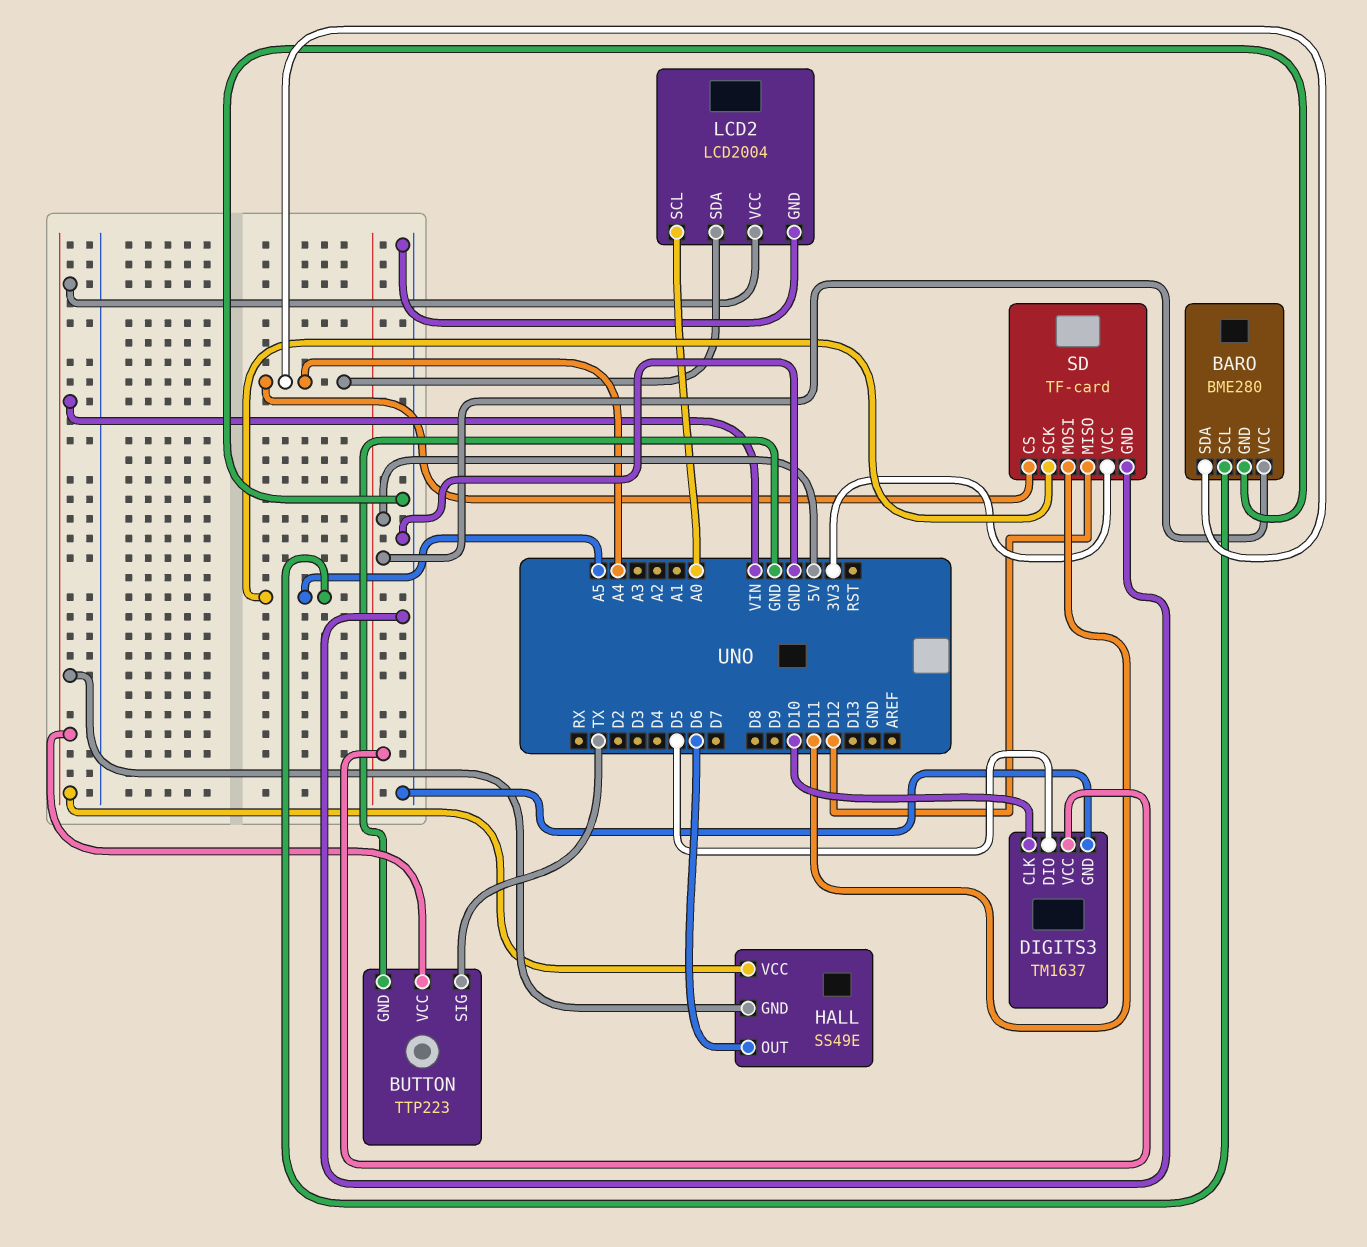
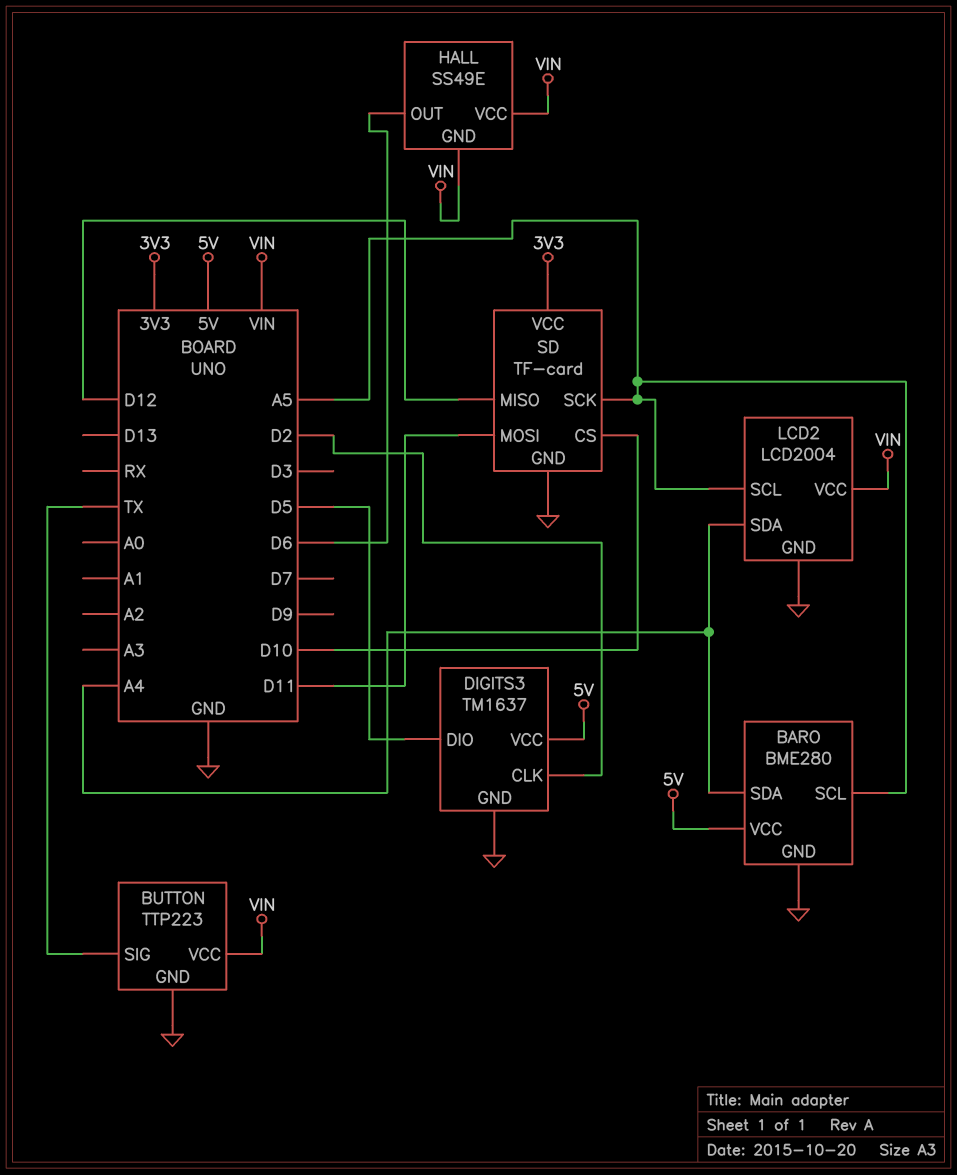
DIGITS3 pin CLK: D10 -> D2
LCD2 pin SCL: A0 -> A5
SD pin CS: A4 -> D10

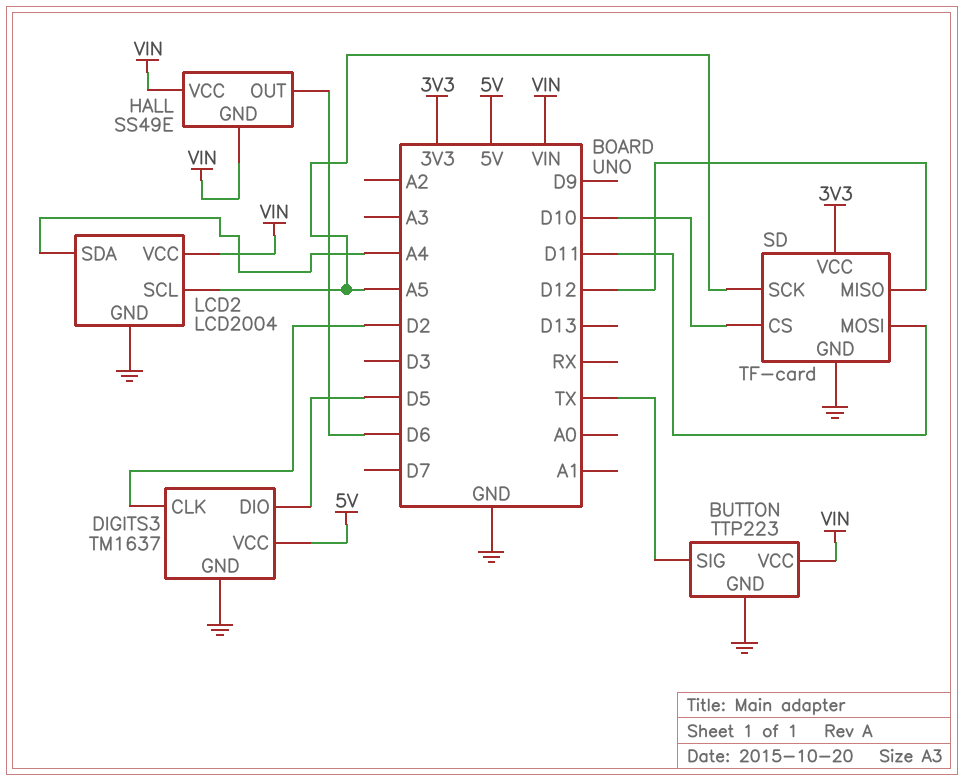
BARO: BME280 -> none
BARO pin GND: GND -> none
BARO pin SCL: A5 -> none
BARO pin SDA: A4 -> none
BARO pin VCC: 5V -> none

